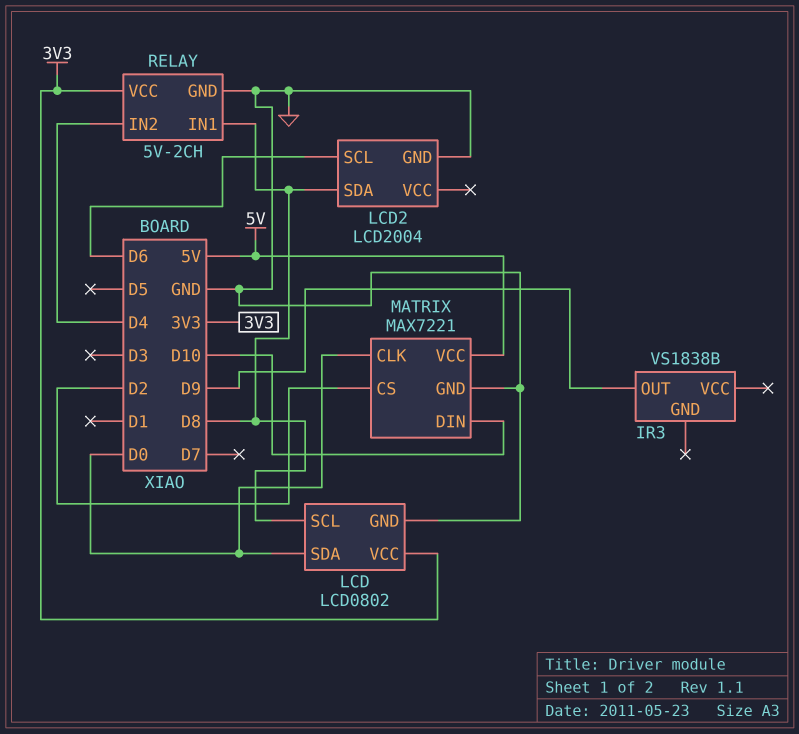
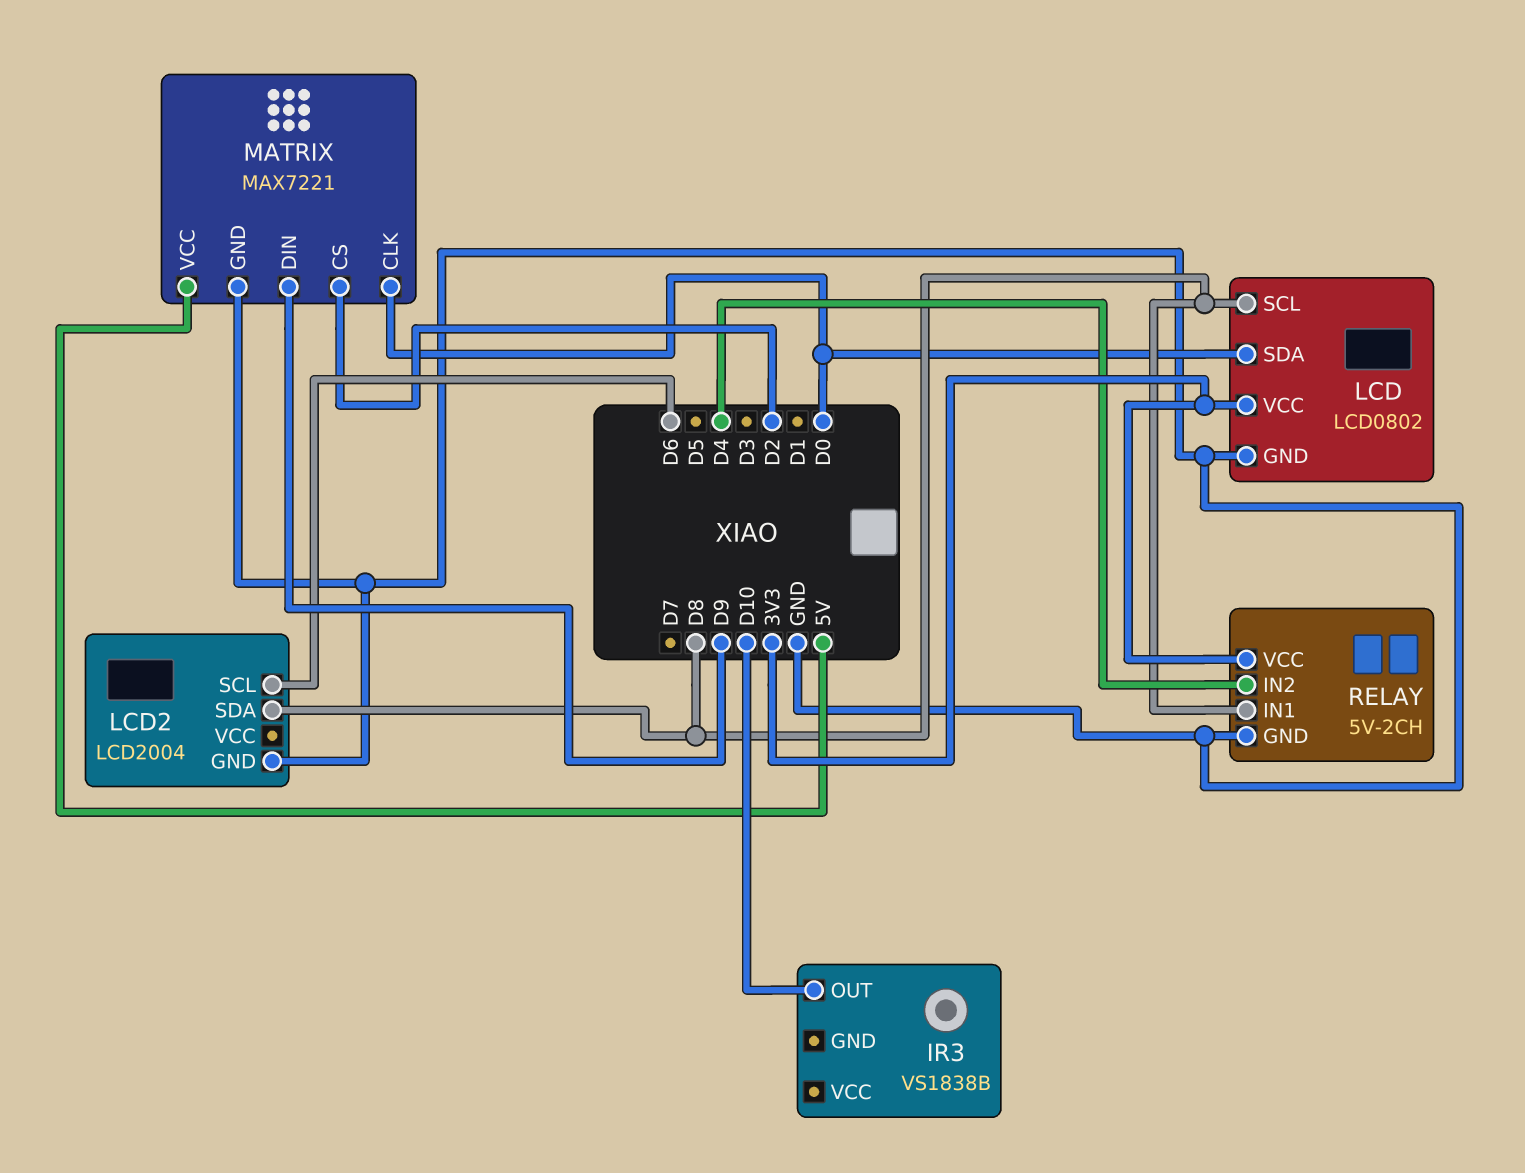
IR3 pin OUT: D9 -> D10
MATRIX pin DIN: D10 -> D9

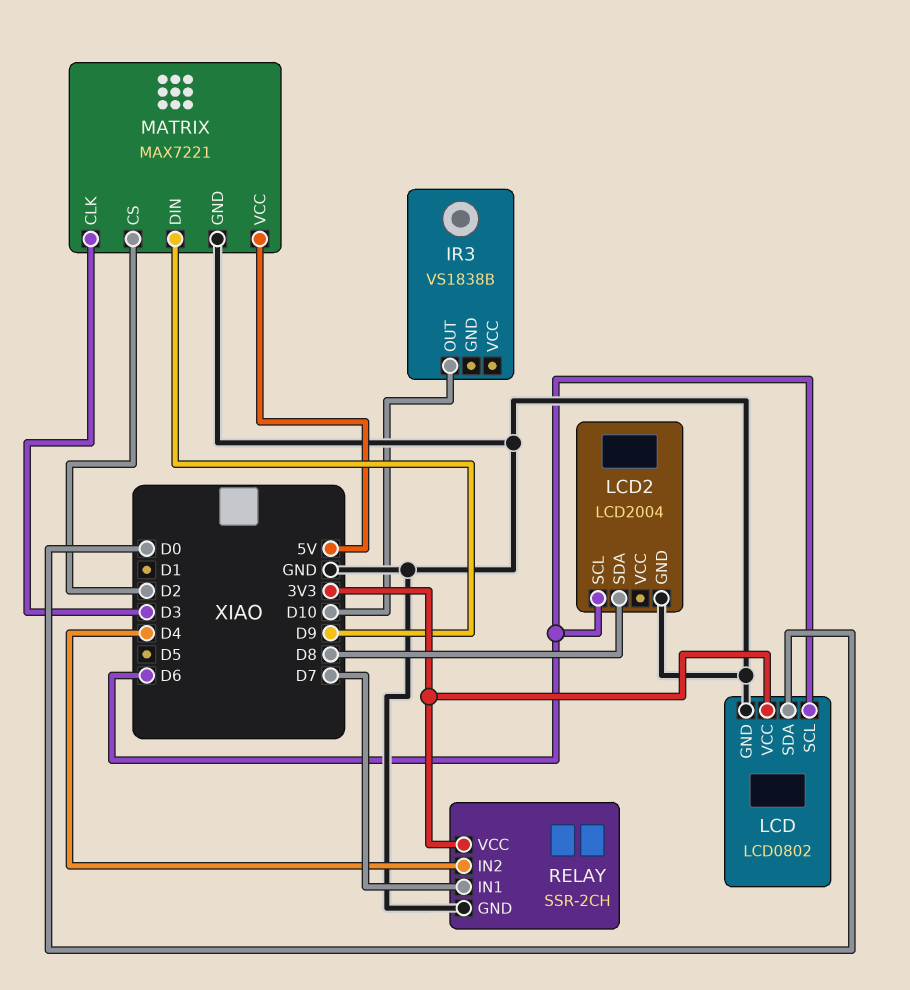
LCD pin SCL: D8 -> D6
MATRIX pin CLK: D0 -> D3
RELAY: 5V-2CH -> SSR-2CH
RELAY pin IN1: D8 -> D7

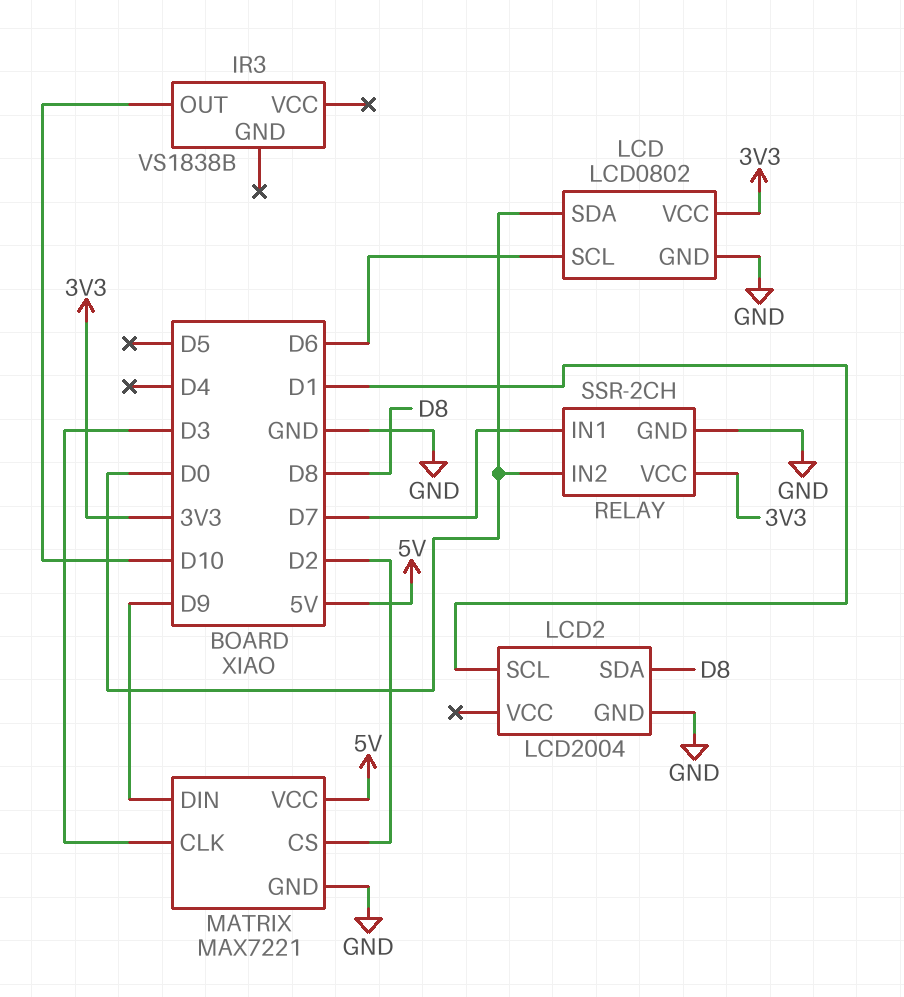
LCD2 pin SCL: D6 -> D1
RELAY pin IN2: D4 -> D0

